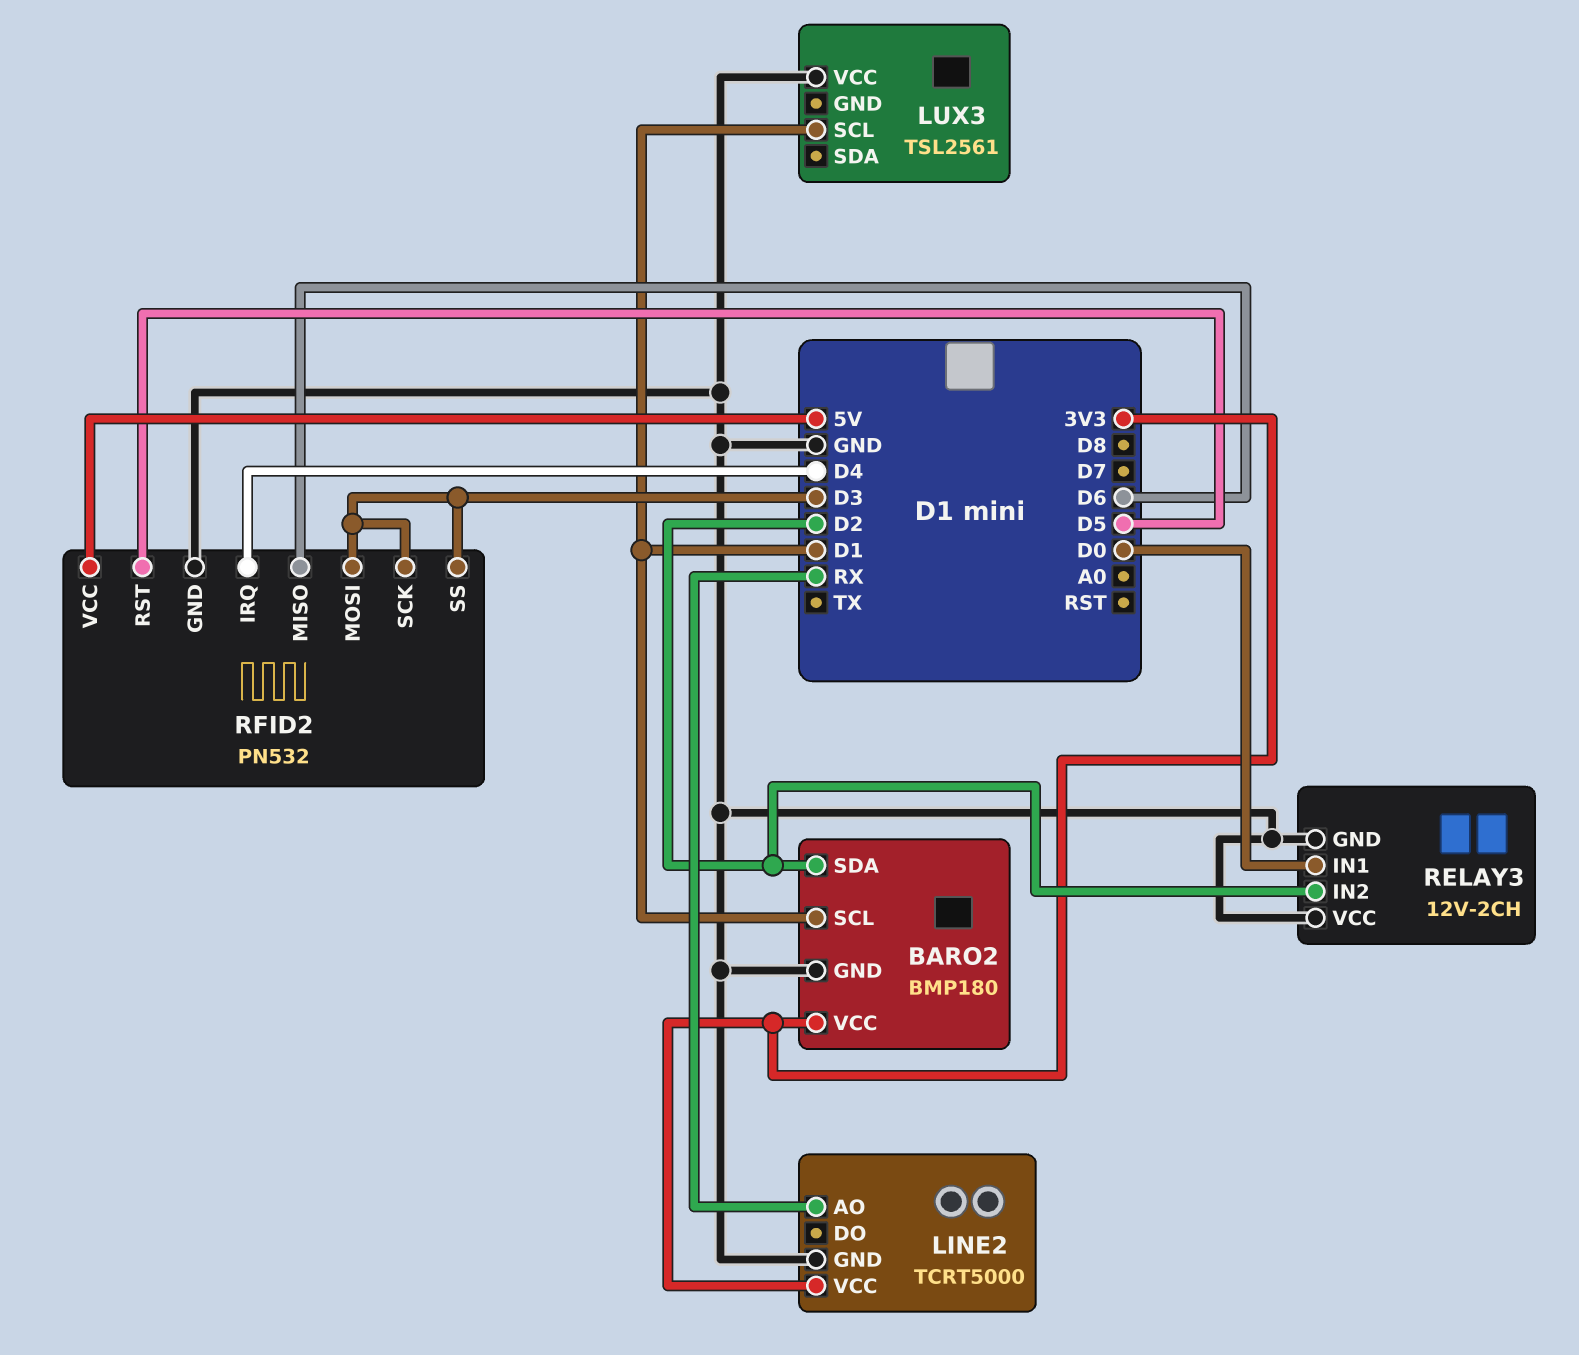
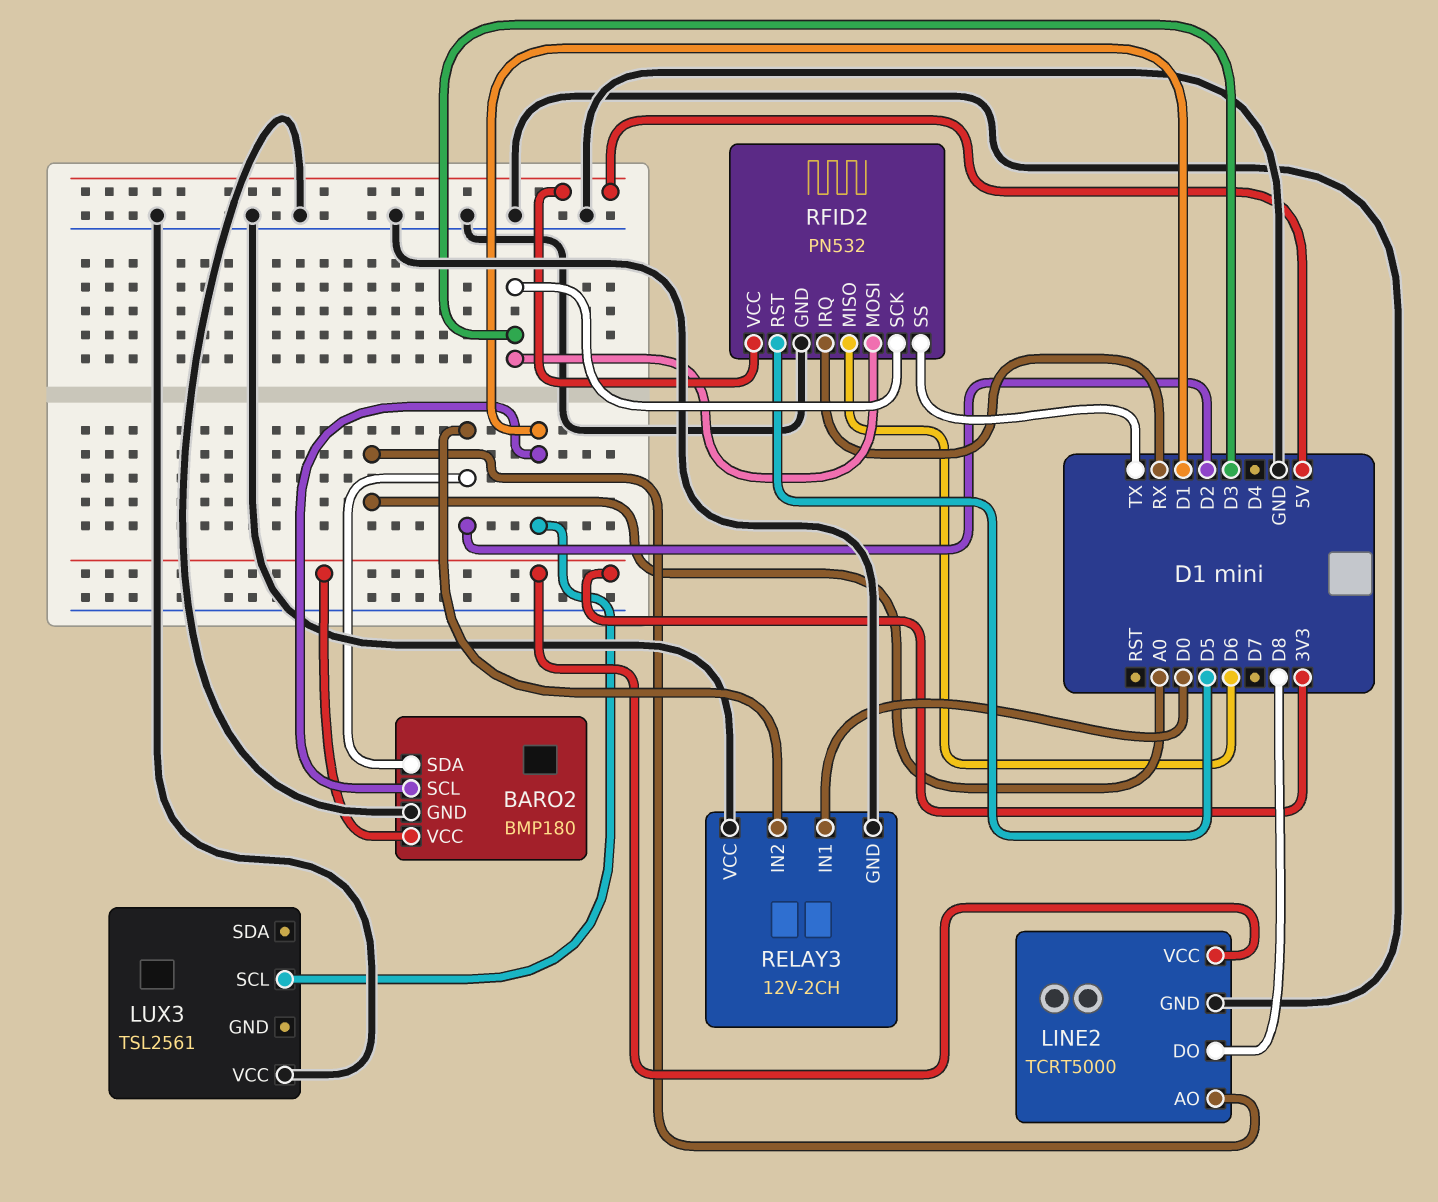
LINE2 pin AO: RX -> A0
LINE2 pin DO: none -> D8
RFID2 pin IRQ: D4 -> RX
RFID2 pin SS: D3 -> TX

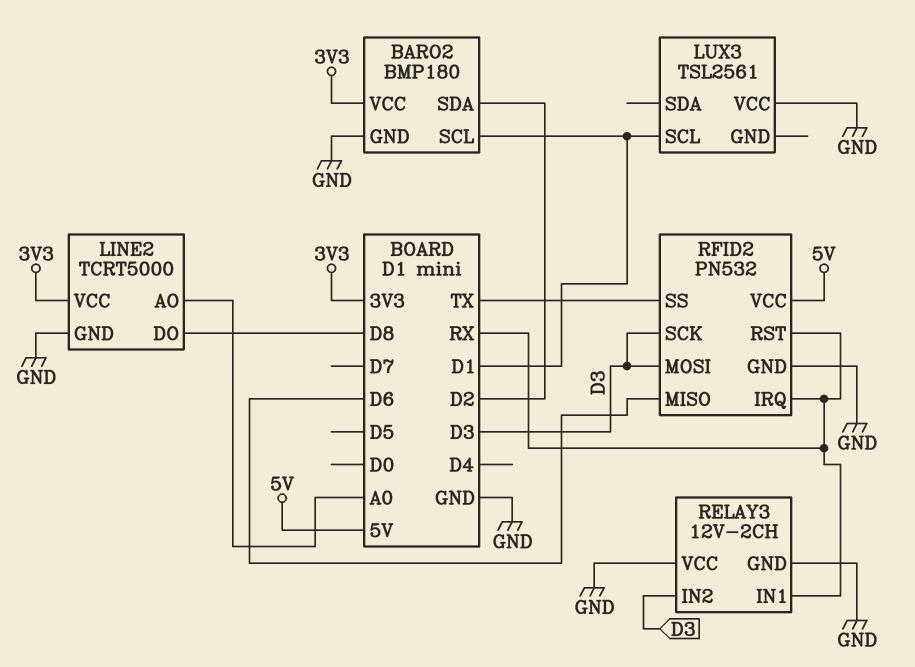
RELAY3 pin IN1: D0 -> RX
RELAY3 pin IN2: D2 -> D3
RFID2 pin RST: D5 -> RX

